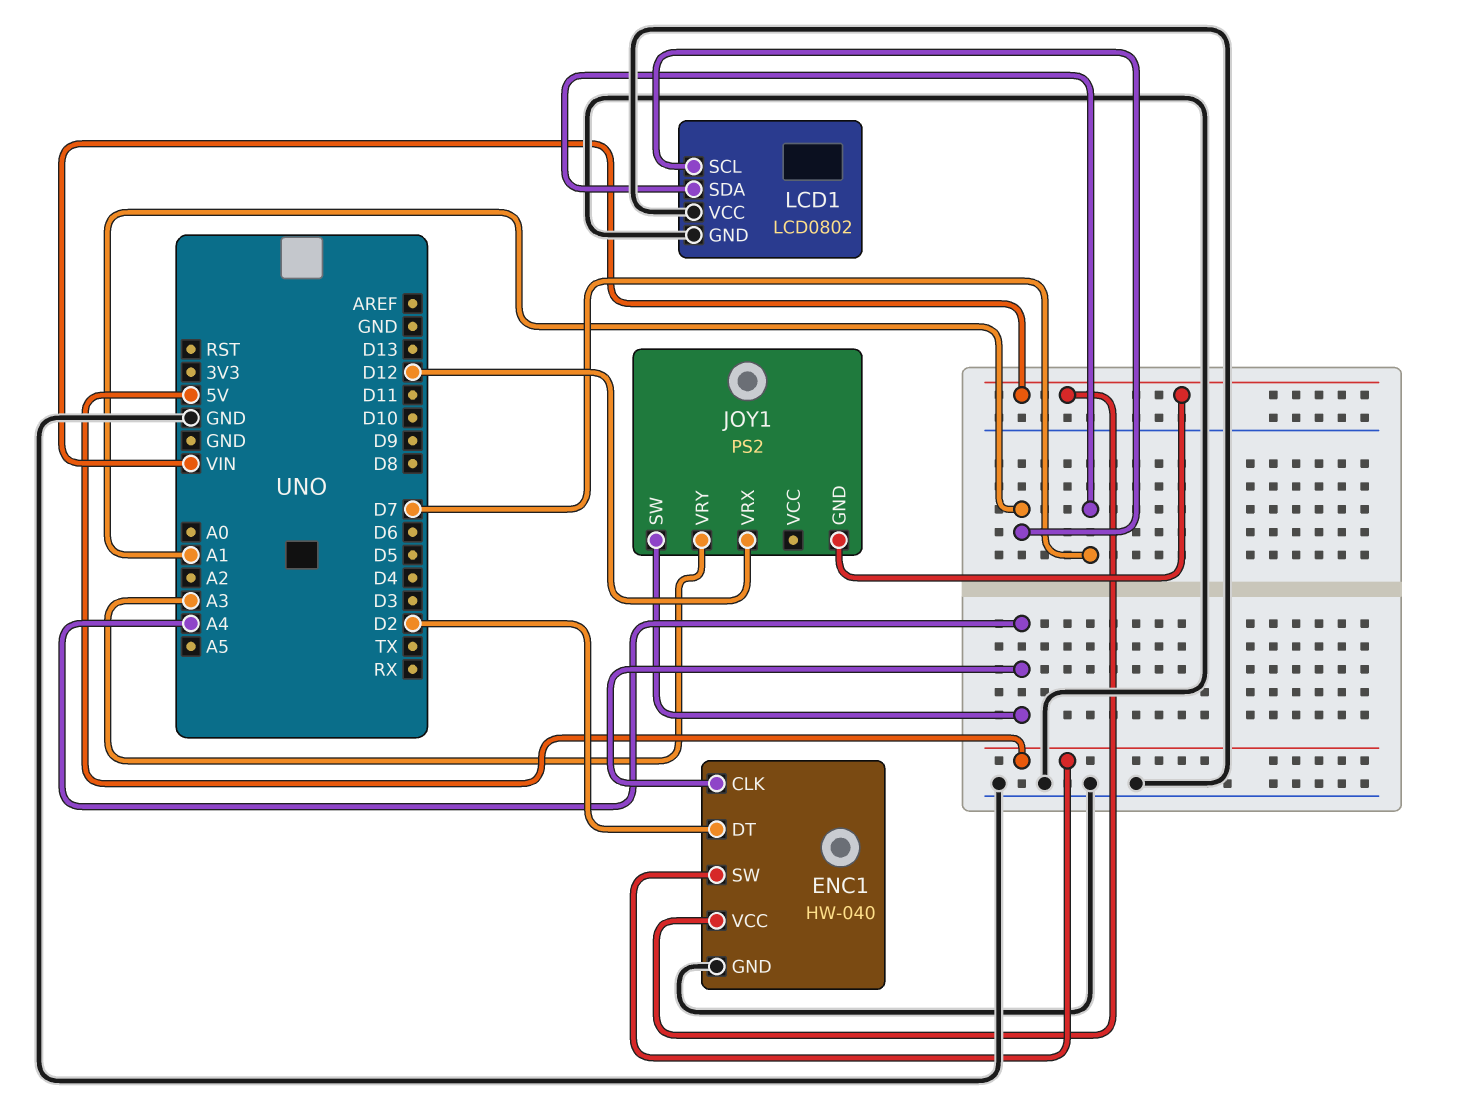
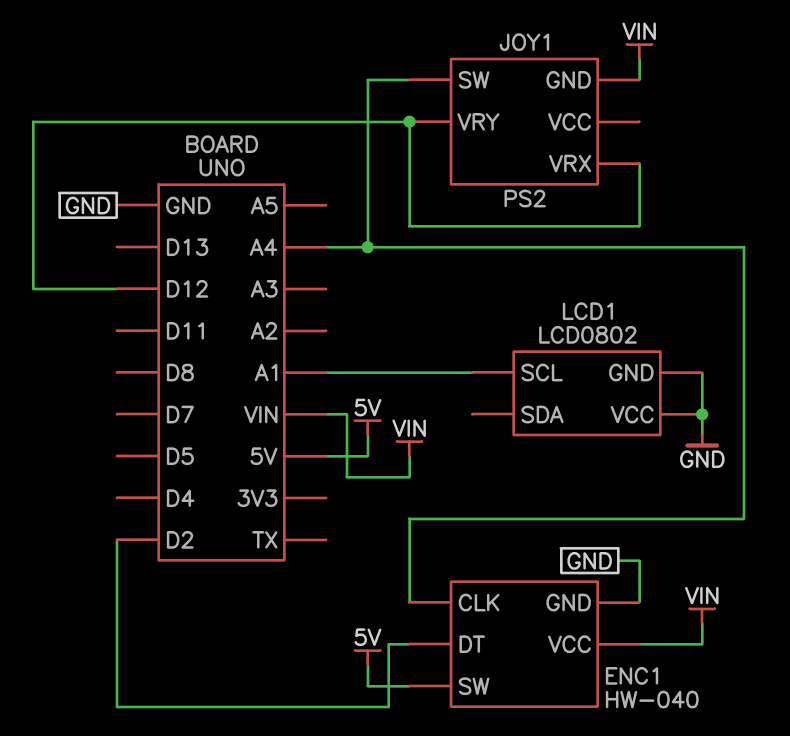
JOY1 pin VRY: A3 -> D12
LCD1 pin SDA: D7 -> none

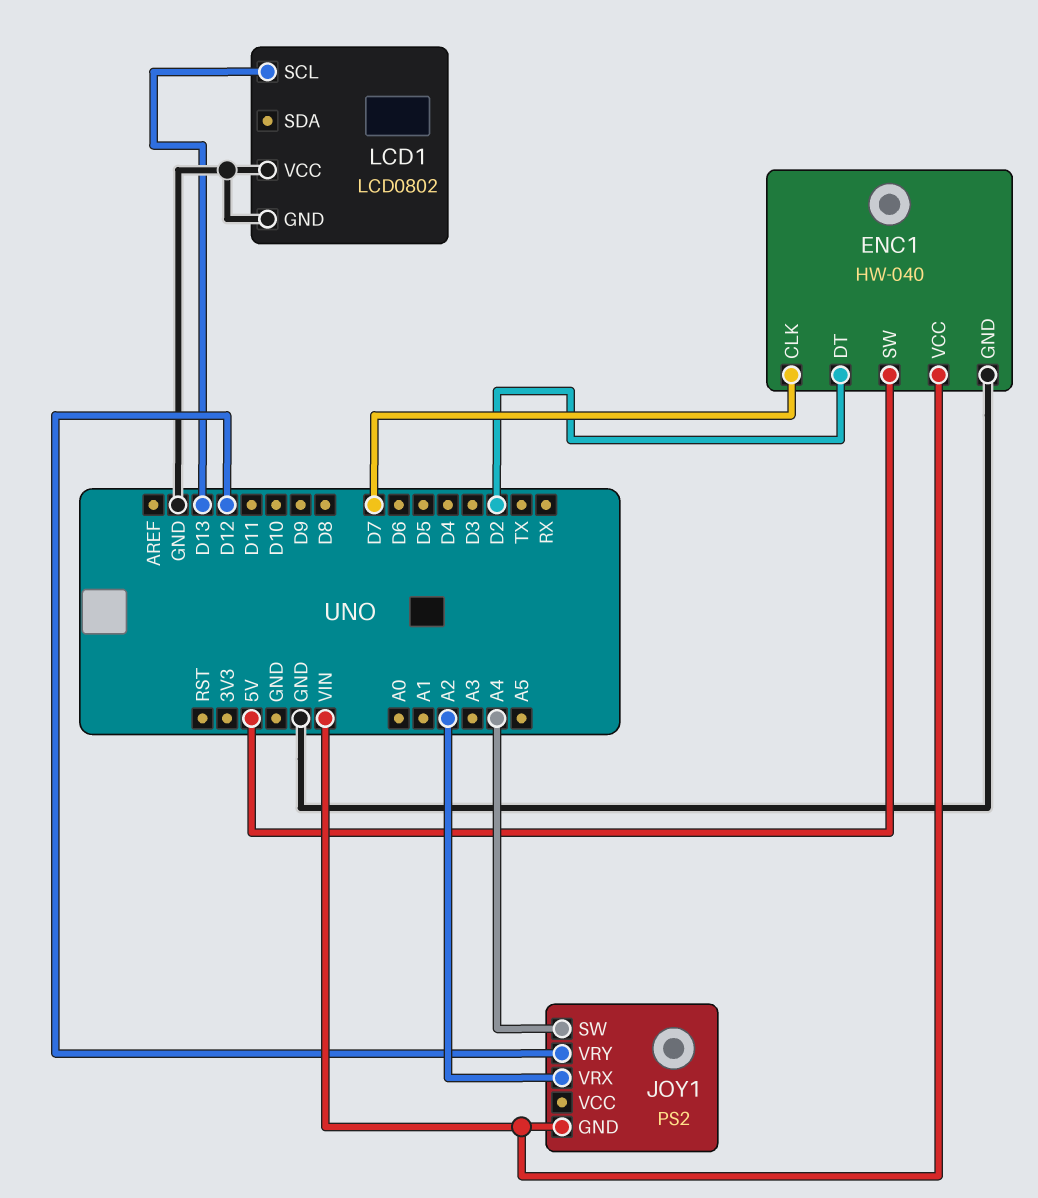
ENC1 pin CLK: A4 -> D7
JOY1 pin VRX: D12 -> A2
LCD1 pin SCL: A1 -> D13

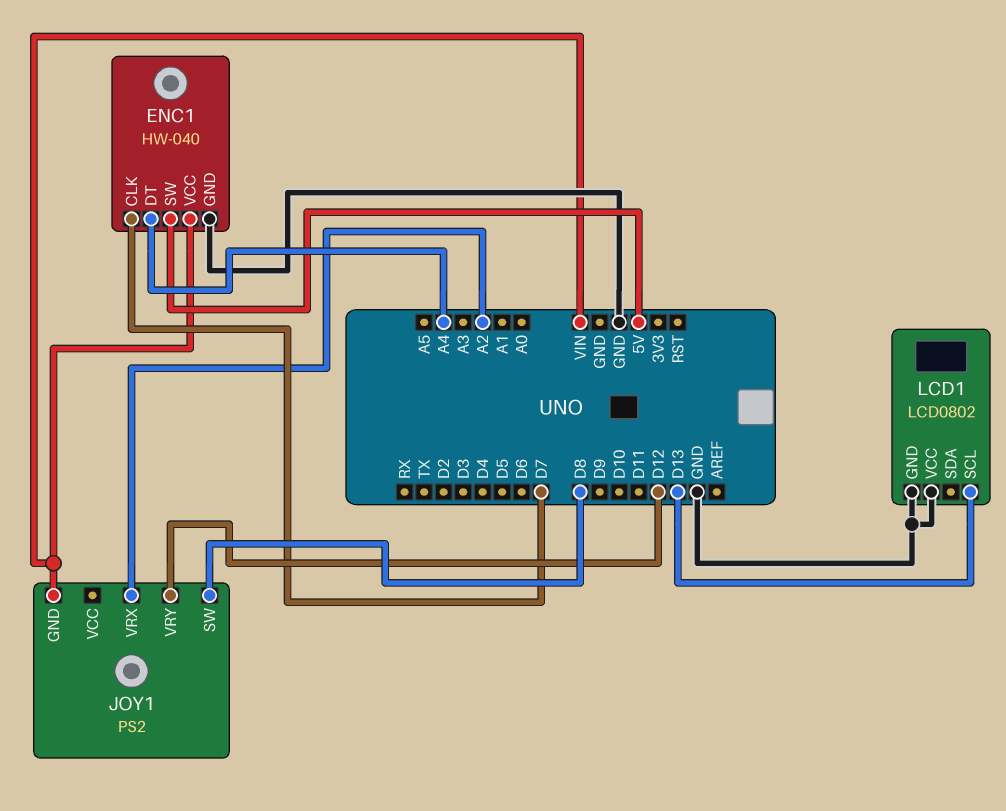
ENC1 pin DT: D2 -> A4
JOY1 pin SW: A4 -> D8

